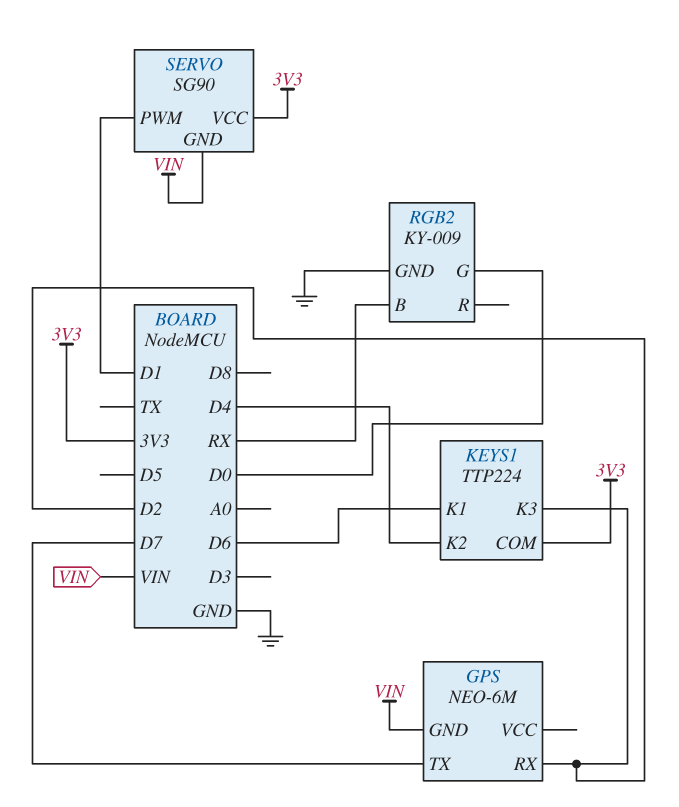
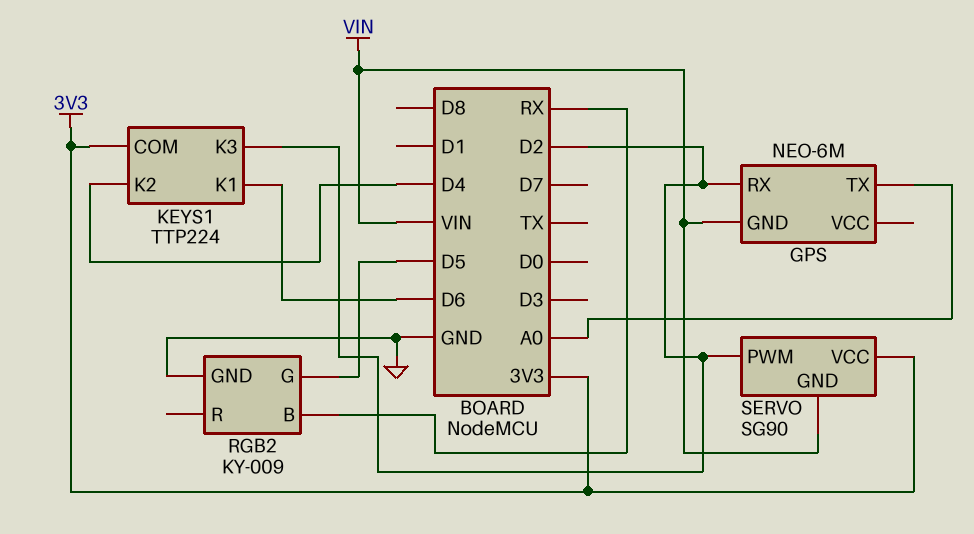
GPS pin TX: D7 -> A0
RGB2 pin G: D0 -> D5
SERVO pin PWM: D1 -> D2

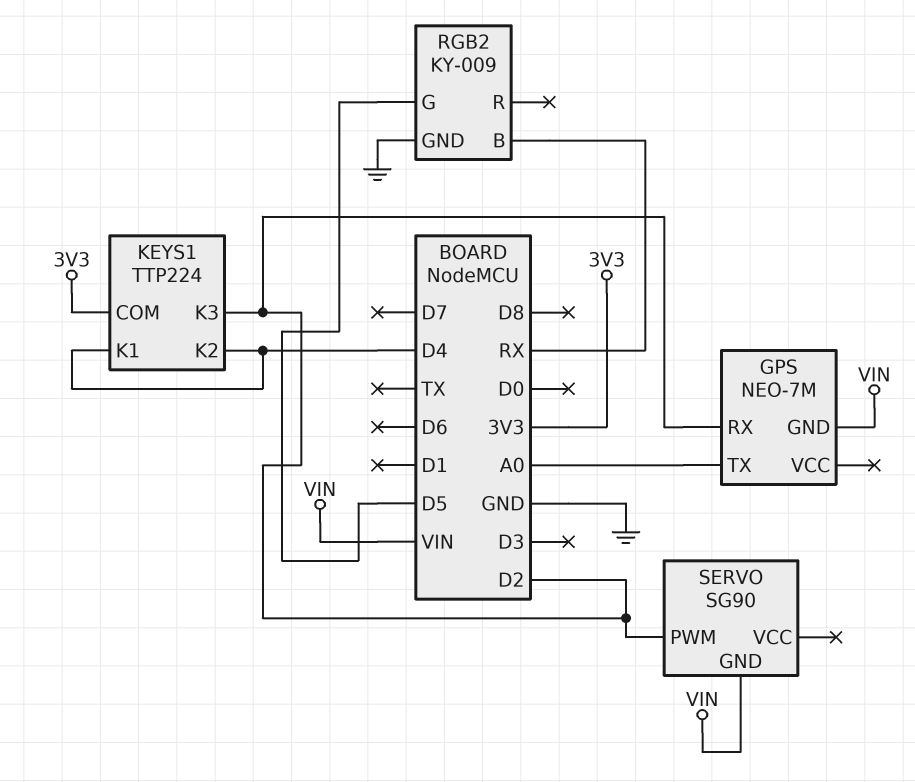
GPS: NEO-6M -> NEO-7M
KEYS1 pin K1: D6 -> D4
SERVO pin VCC: 3V3 -> none

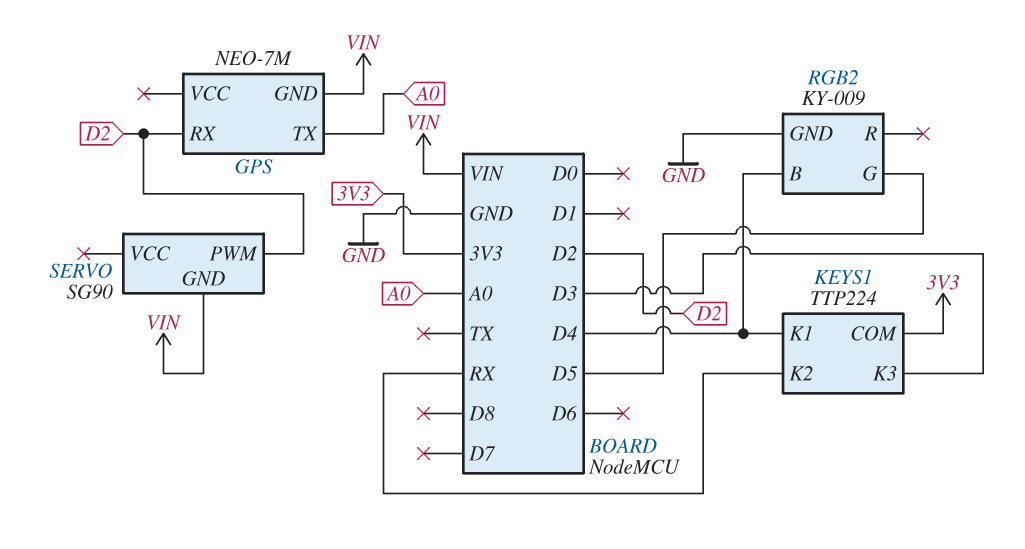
KEYS1 pin K2: D4 -> RX
KEYS1 pin K3: D2 -> D3
RGB2 pin B: RX -> D4

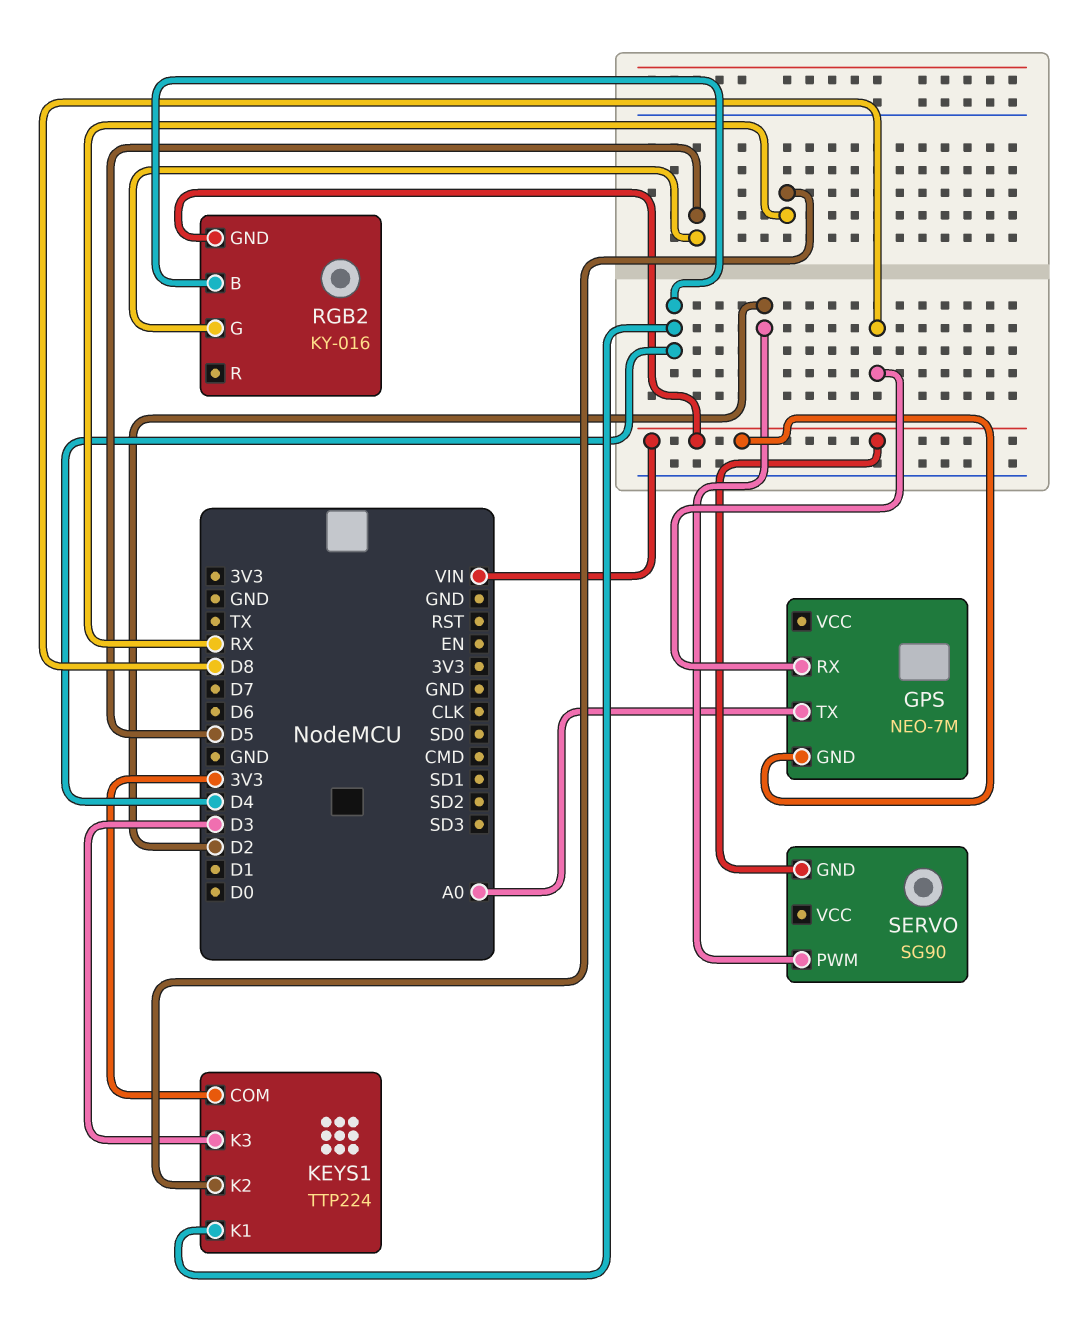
GPS pin RX: D2 -> D8
RGB2: KY-009 -> KY-016
RGB2 pin GND: GND -> VIN

